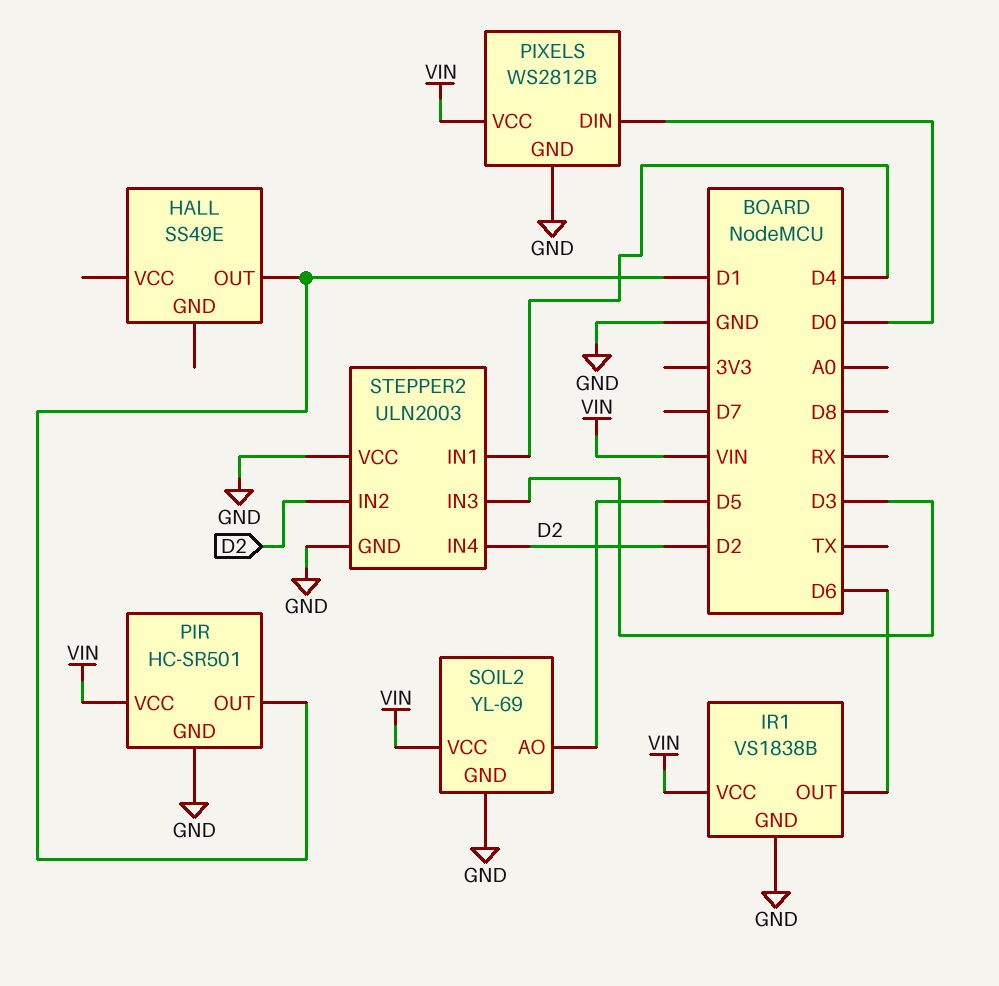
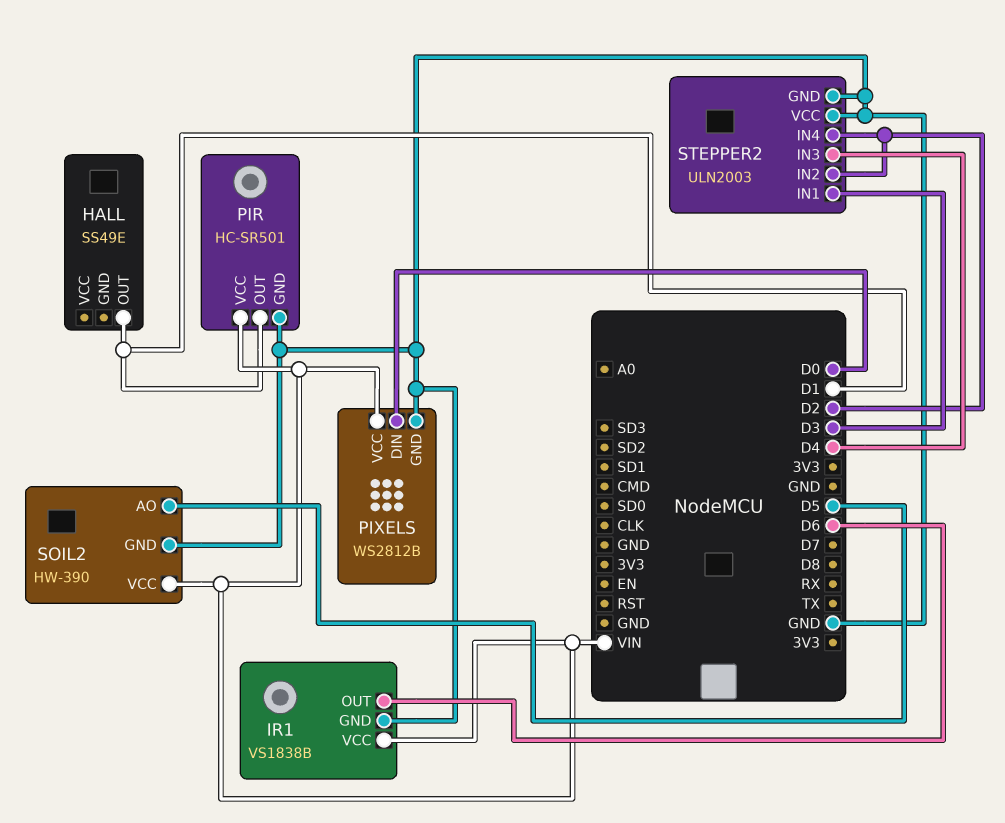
SOIL2: YL-69 -> HW-390
STEPPER2 pin IN1: D4 -> D3
STEPPER2 pin IN3: D3 -> D4

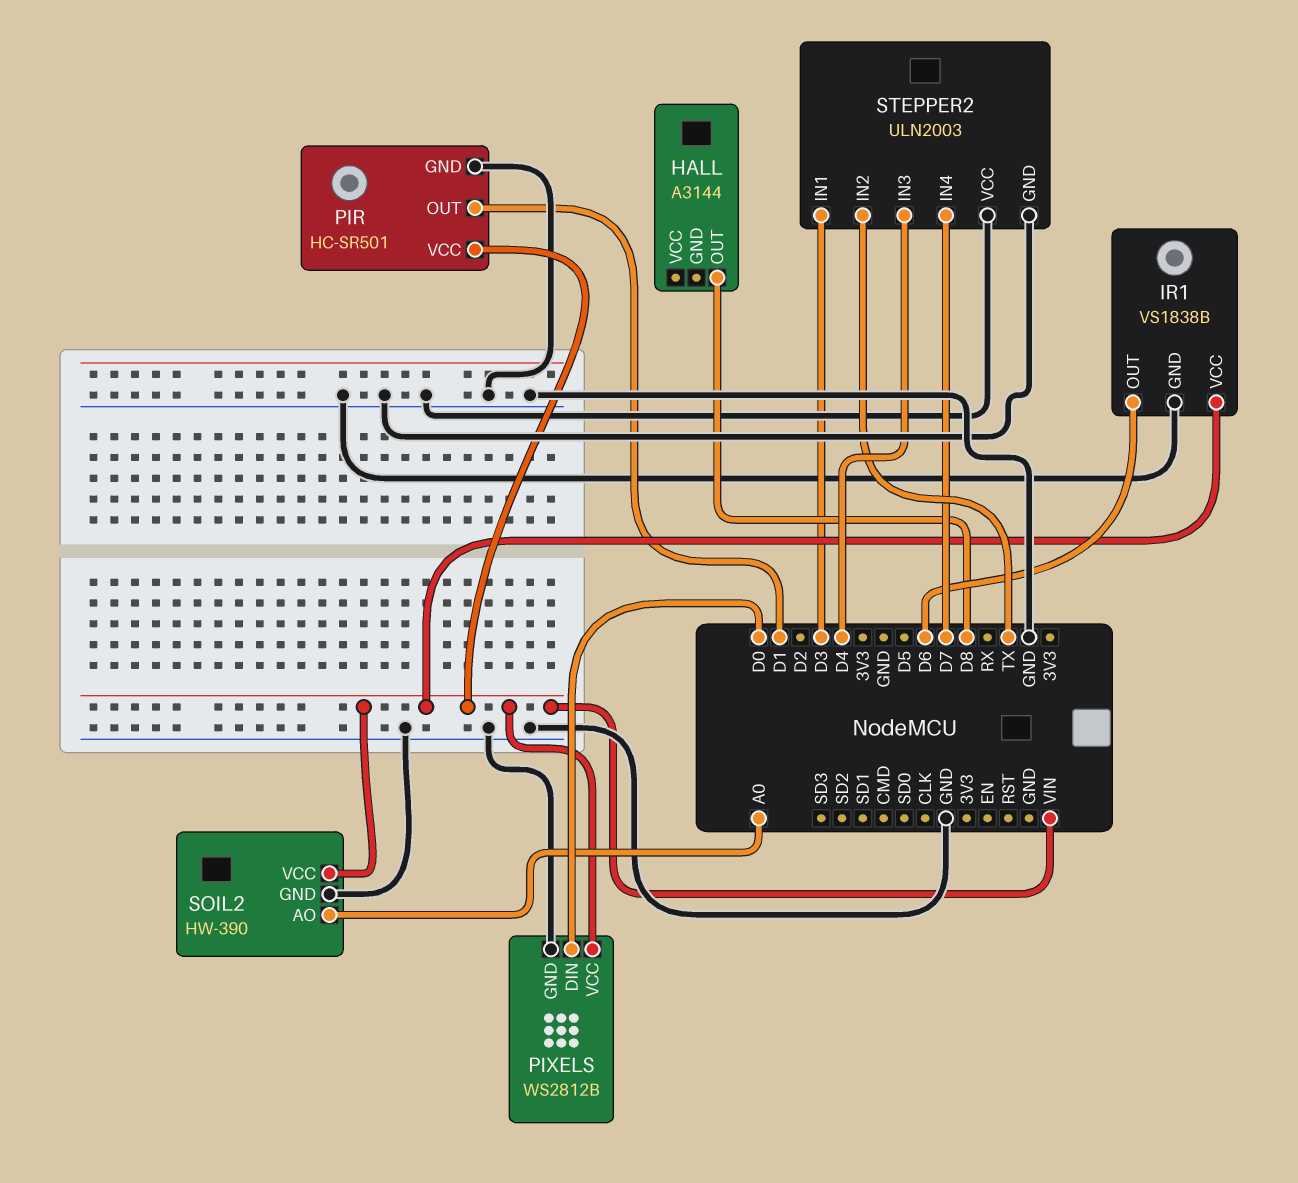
HALL: SS49E -> A3144
HALL pin OUT: D1 -> D8
SOIL2 pin AO: D5 -> A0
STEPPER2 pin IN2: D2 -> TX
STEPPER2 pin IN4: D2 -> D7

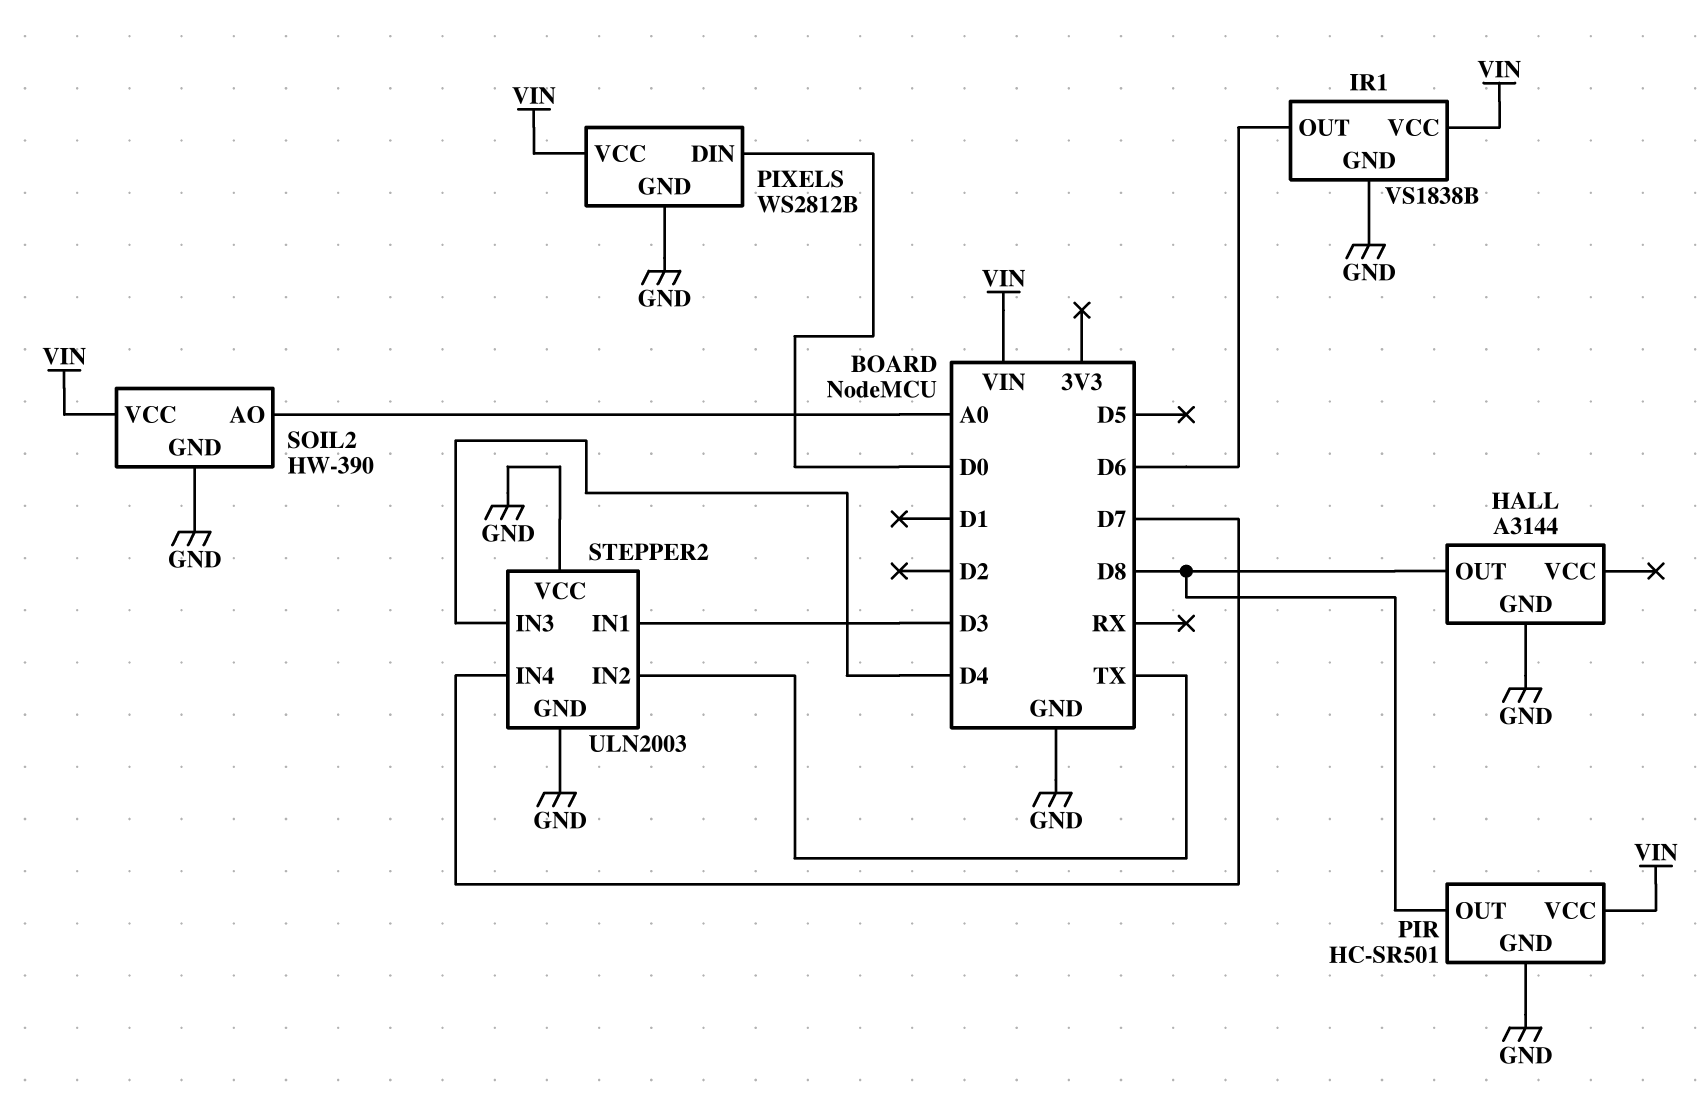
HALL pin GND: none -> GND
PIR pin OUT: D1 -> D8

